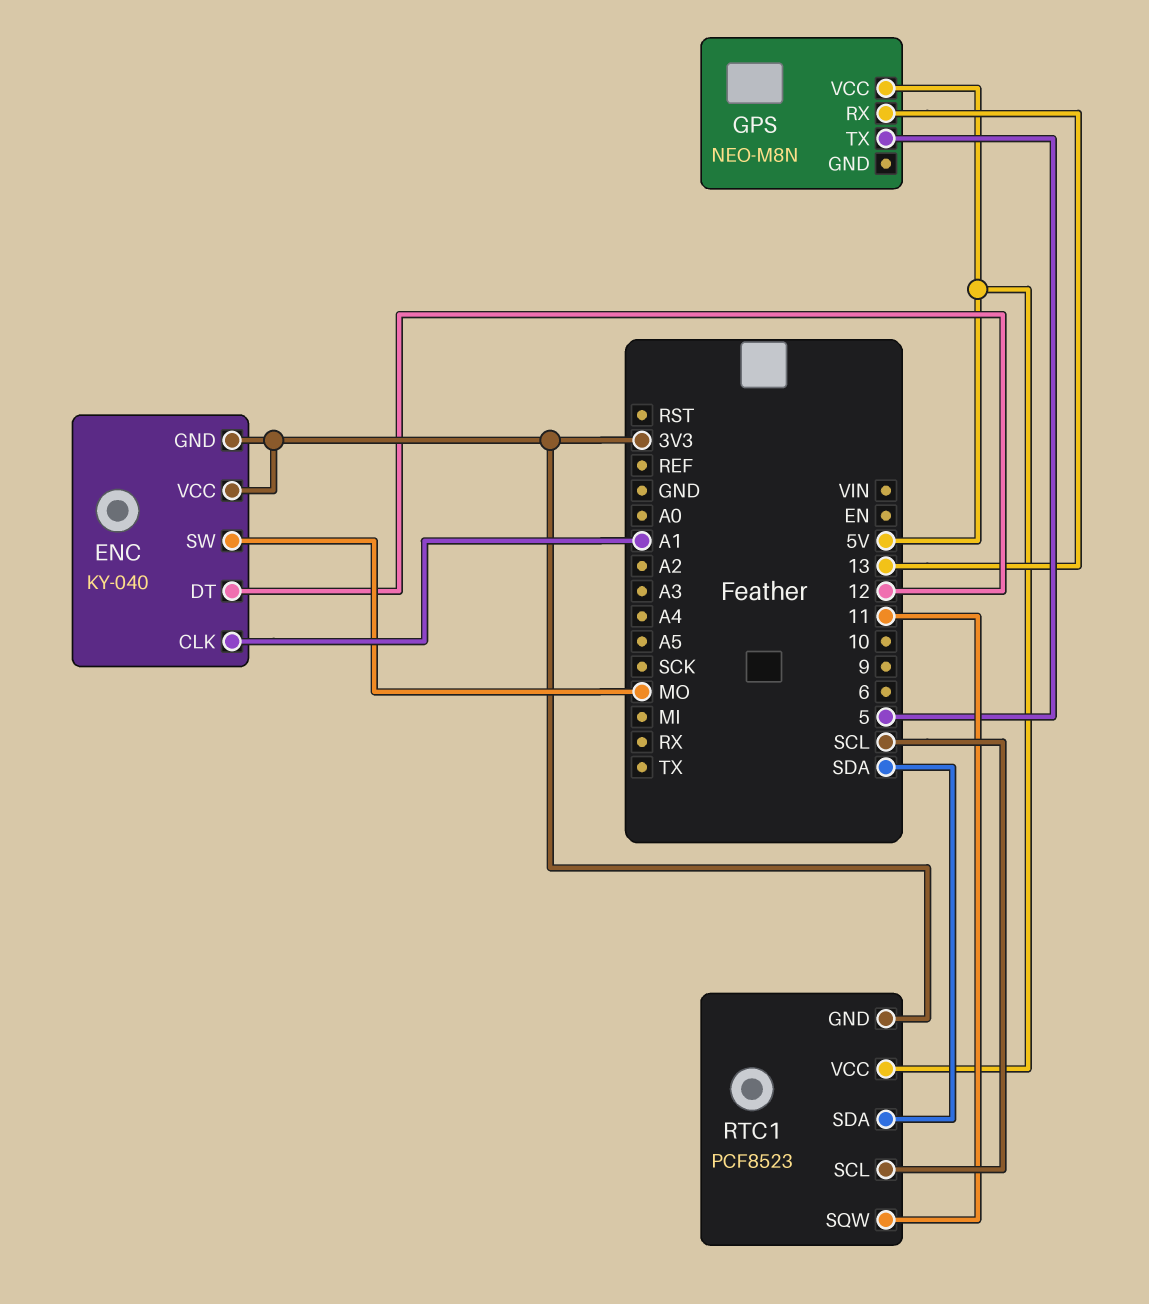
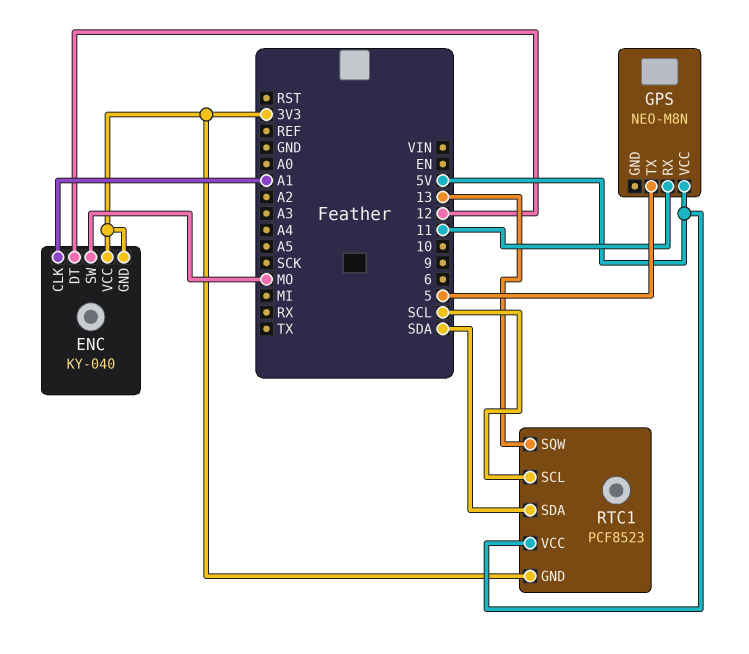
GPS pin RX: 13 -> 11
RTC1 pin SQW: 11 -> 13

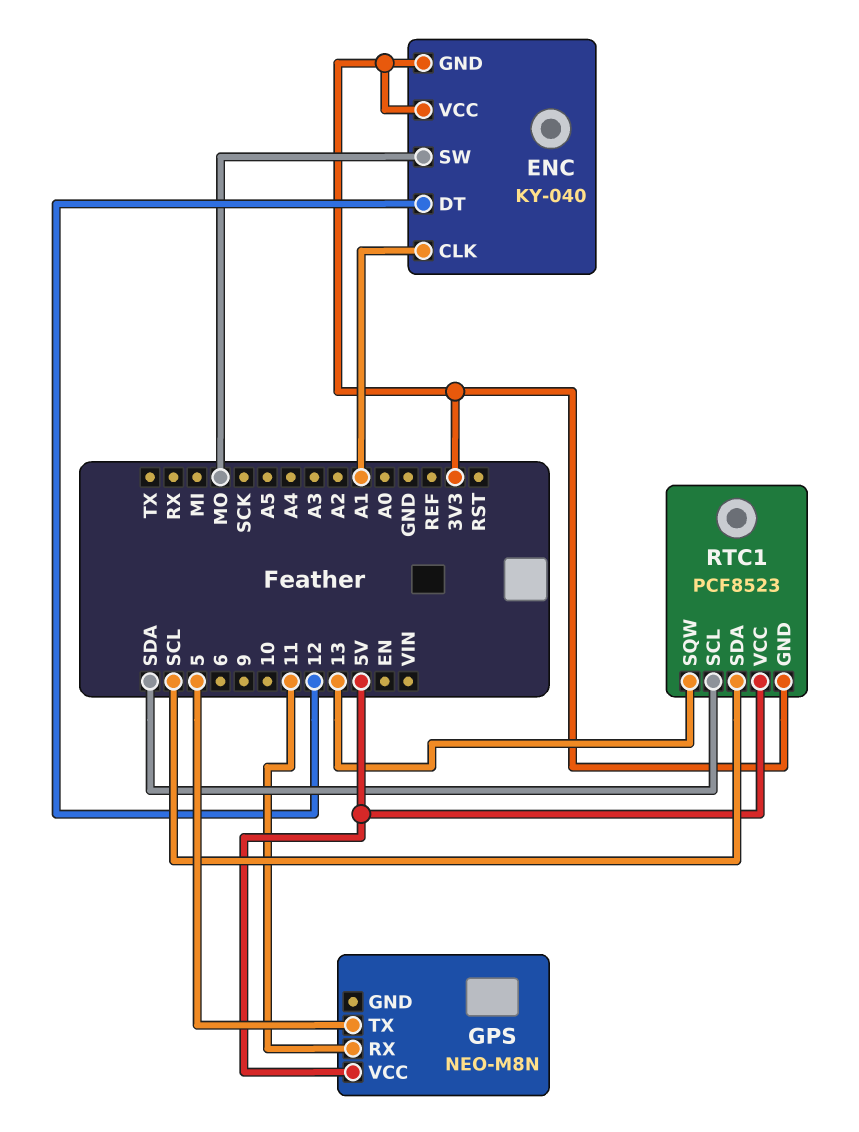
RTC1 pin SCL: SCL -> SDA
RTC1 pin SDA: SDA -> SCL

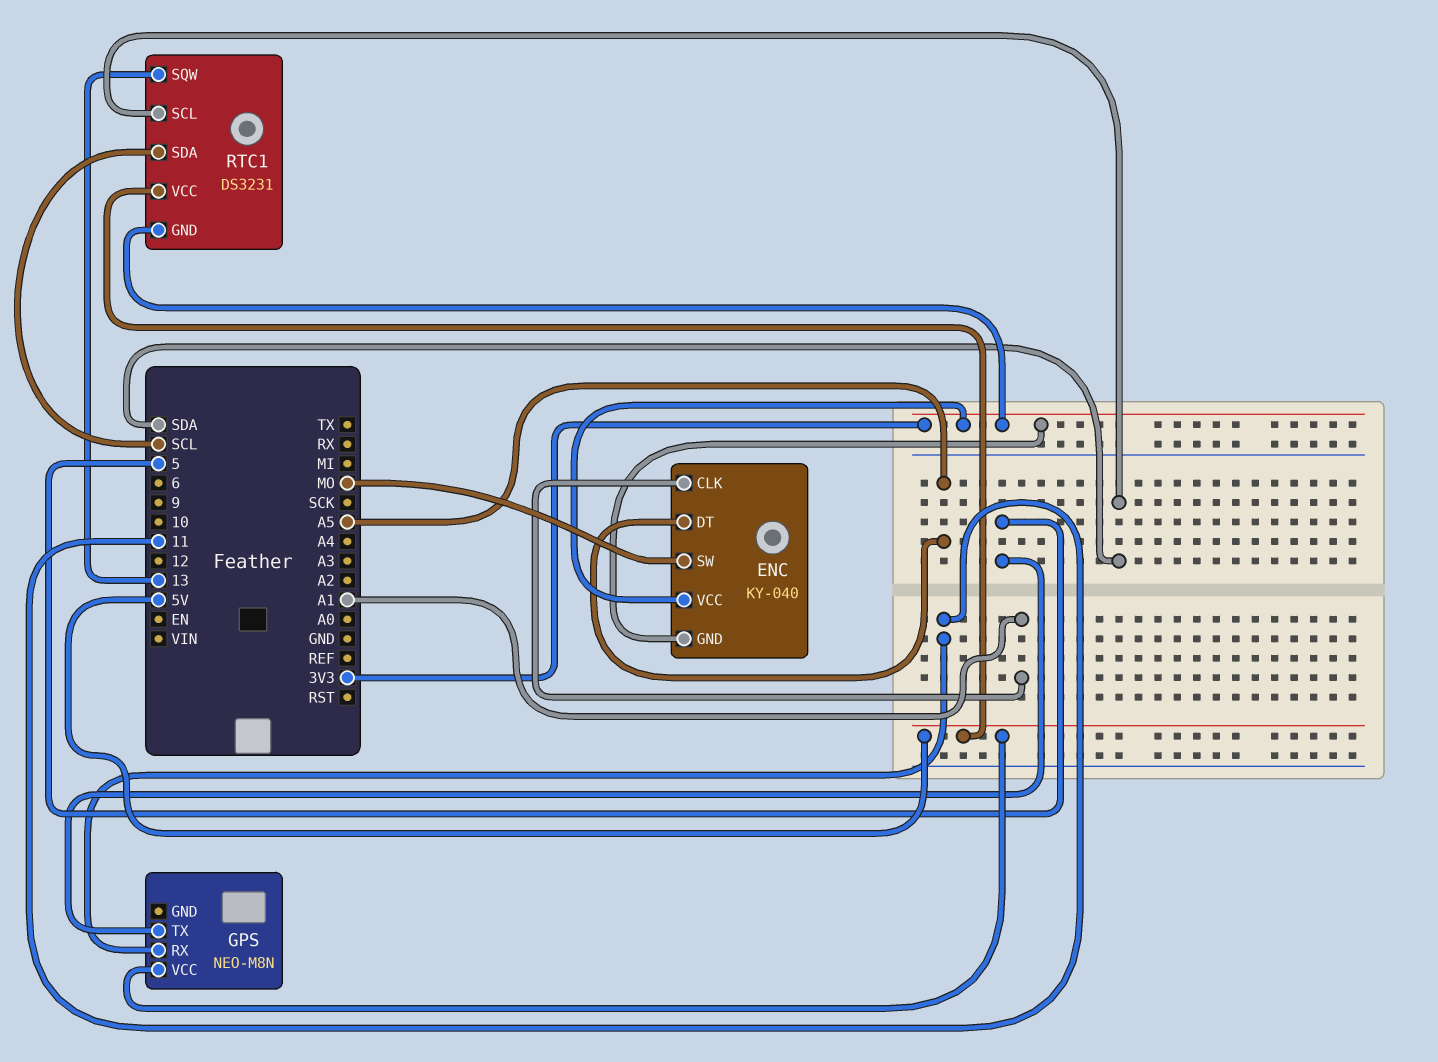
ENC pin DT: 12 -> A5
RTC1: PCF8523 -> DS3231

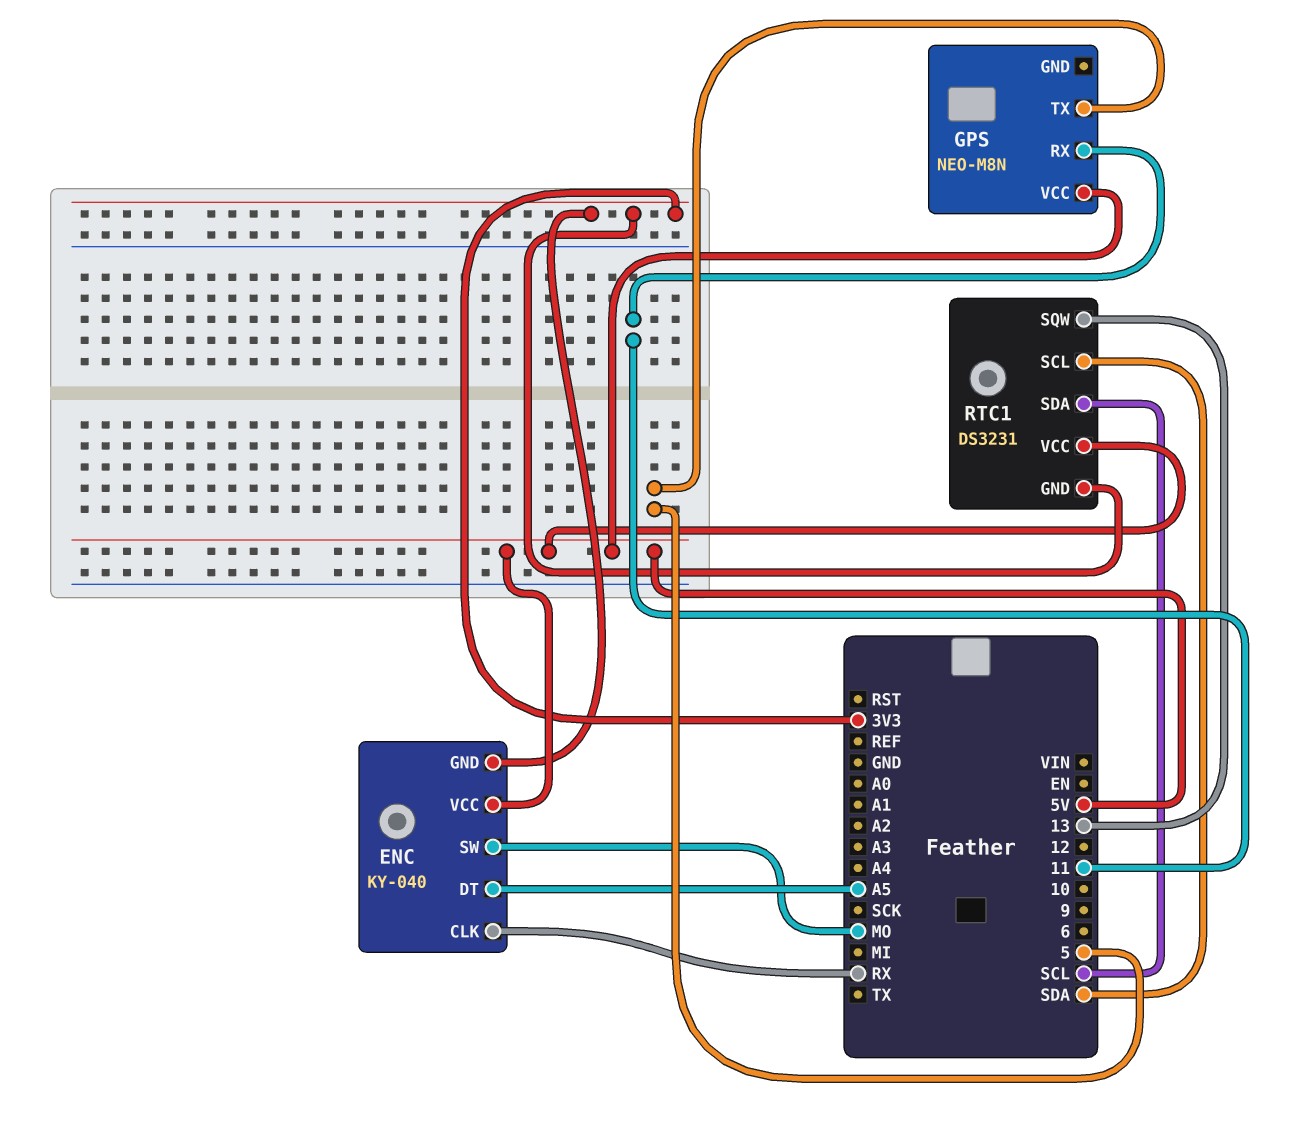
ENC pin CLK: A1 -> RX
ENC pin VCC: 3V3 -> 5V

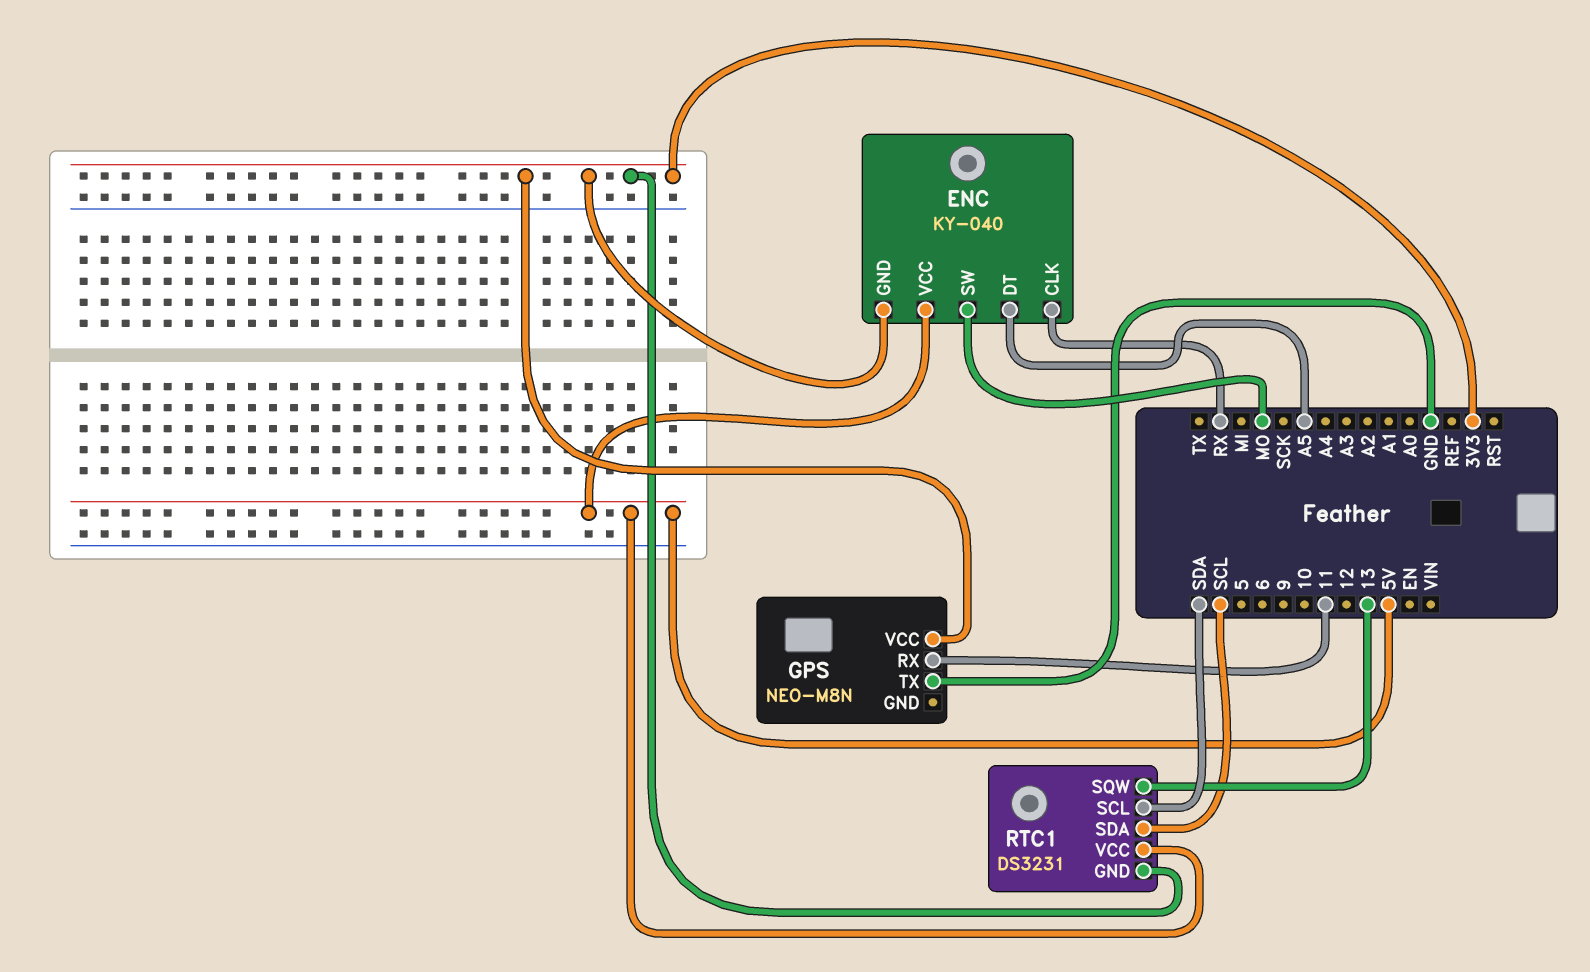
GPS pin TX: 5 -> GND
GPS pin VCC: 5V -> 3V3

